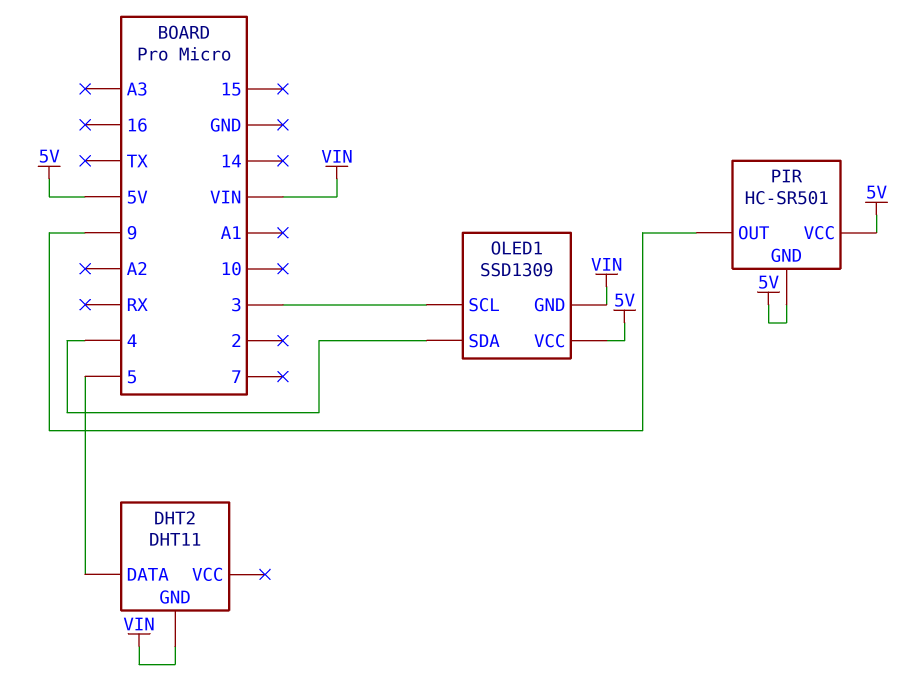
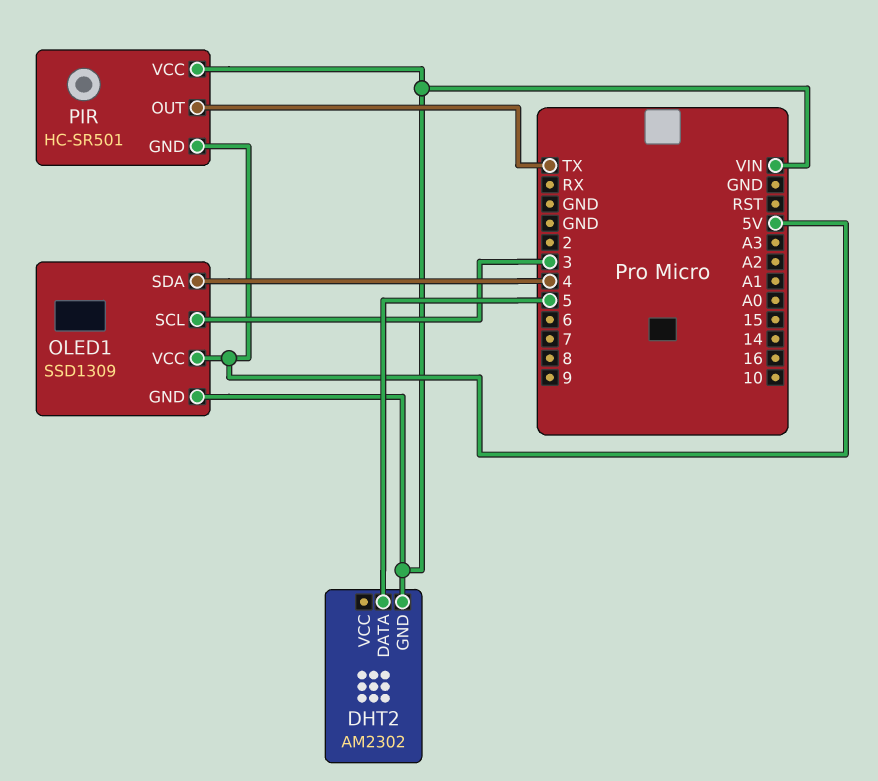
DHT2: DHT11 -> AM2302
PIR pin OUT: 9 -> TX
PIR pin VCC: 5V -> VIN

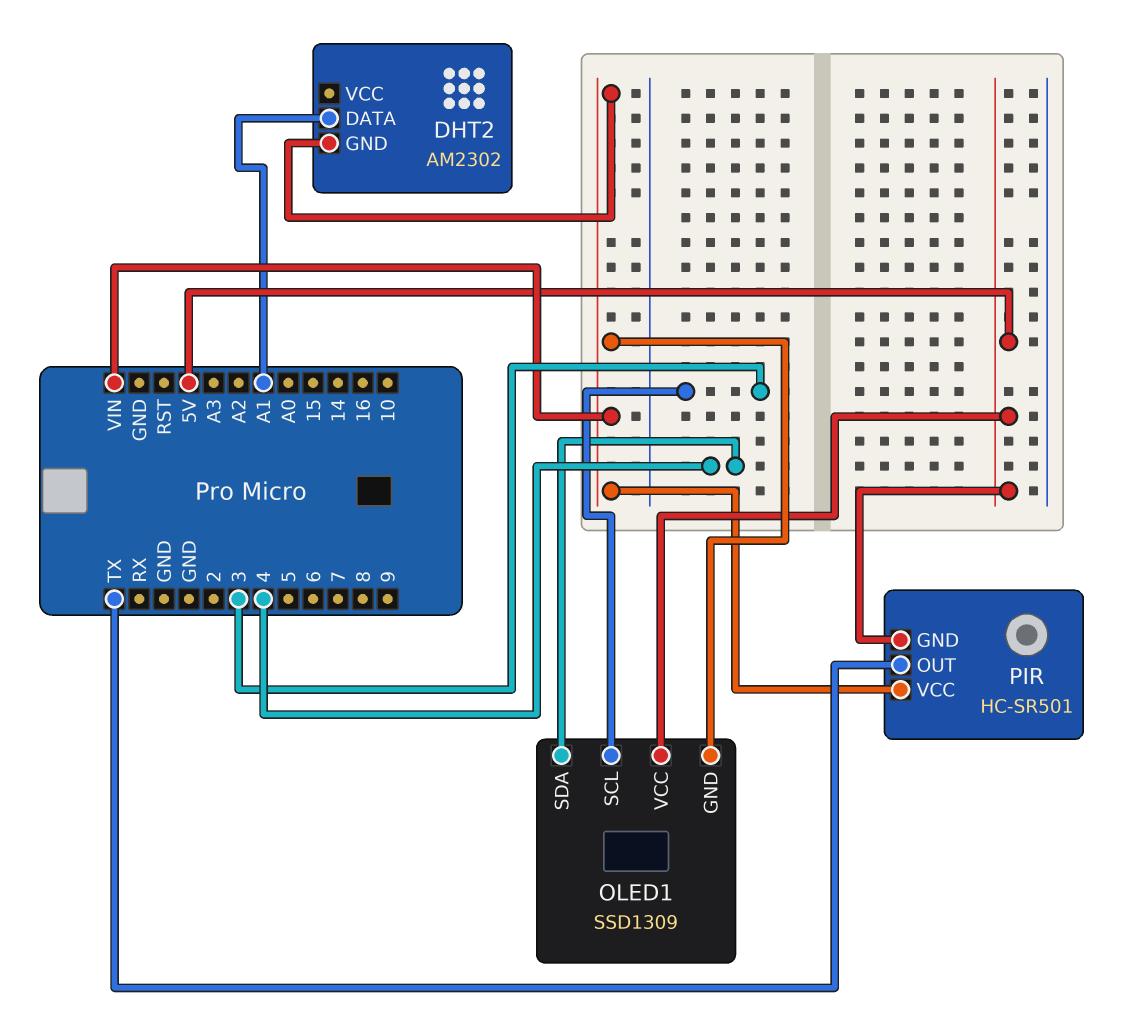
DHT2 pin DATA: 5 -> A1

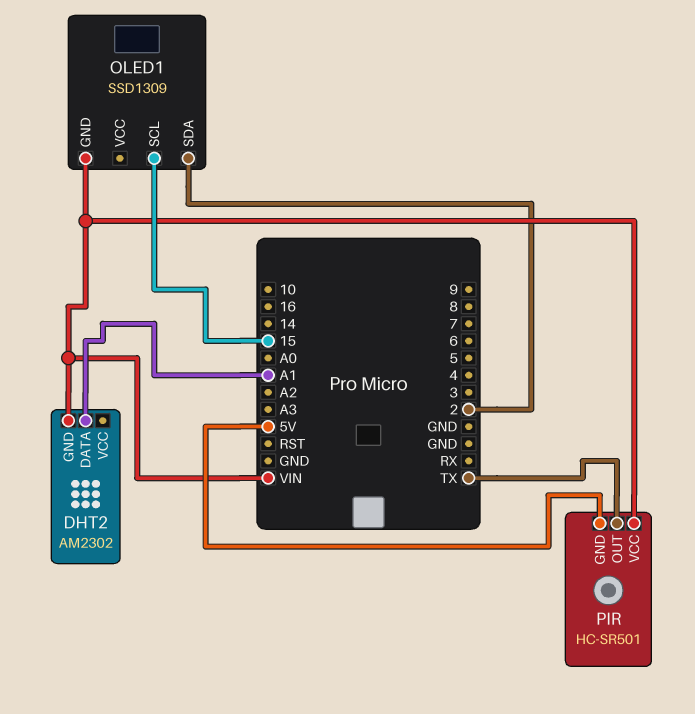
OLED1 pin SCL: 3 -> 15
OLED1 pin SDA: 4 -> 2
OLED1 pin VCC: 5V -> none

